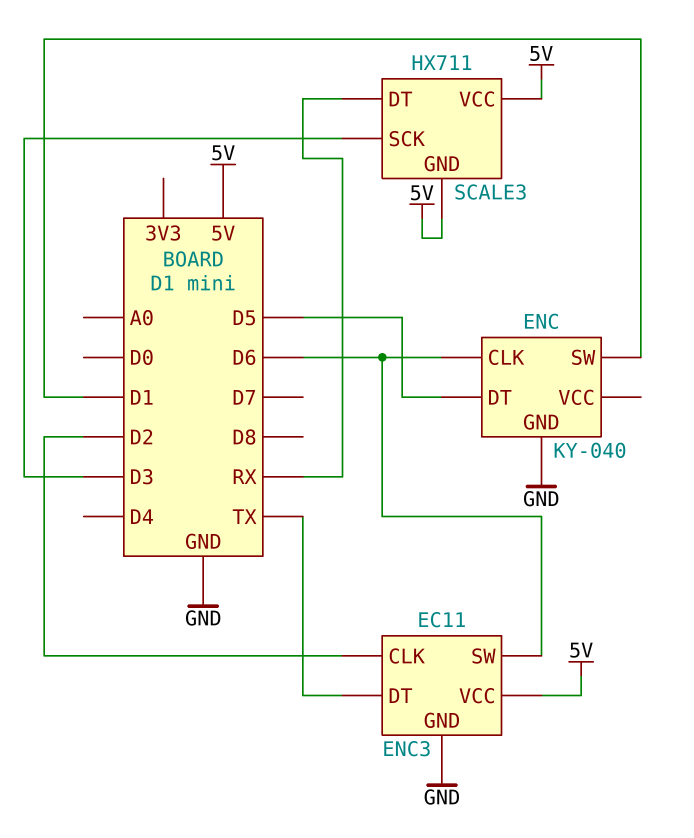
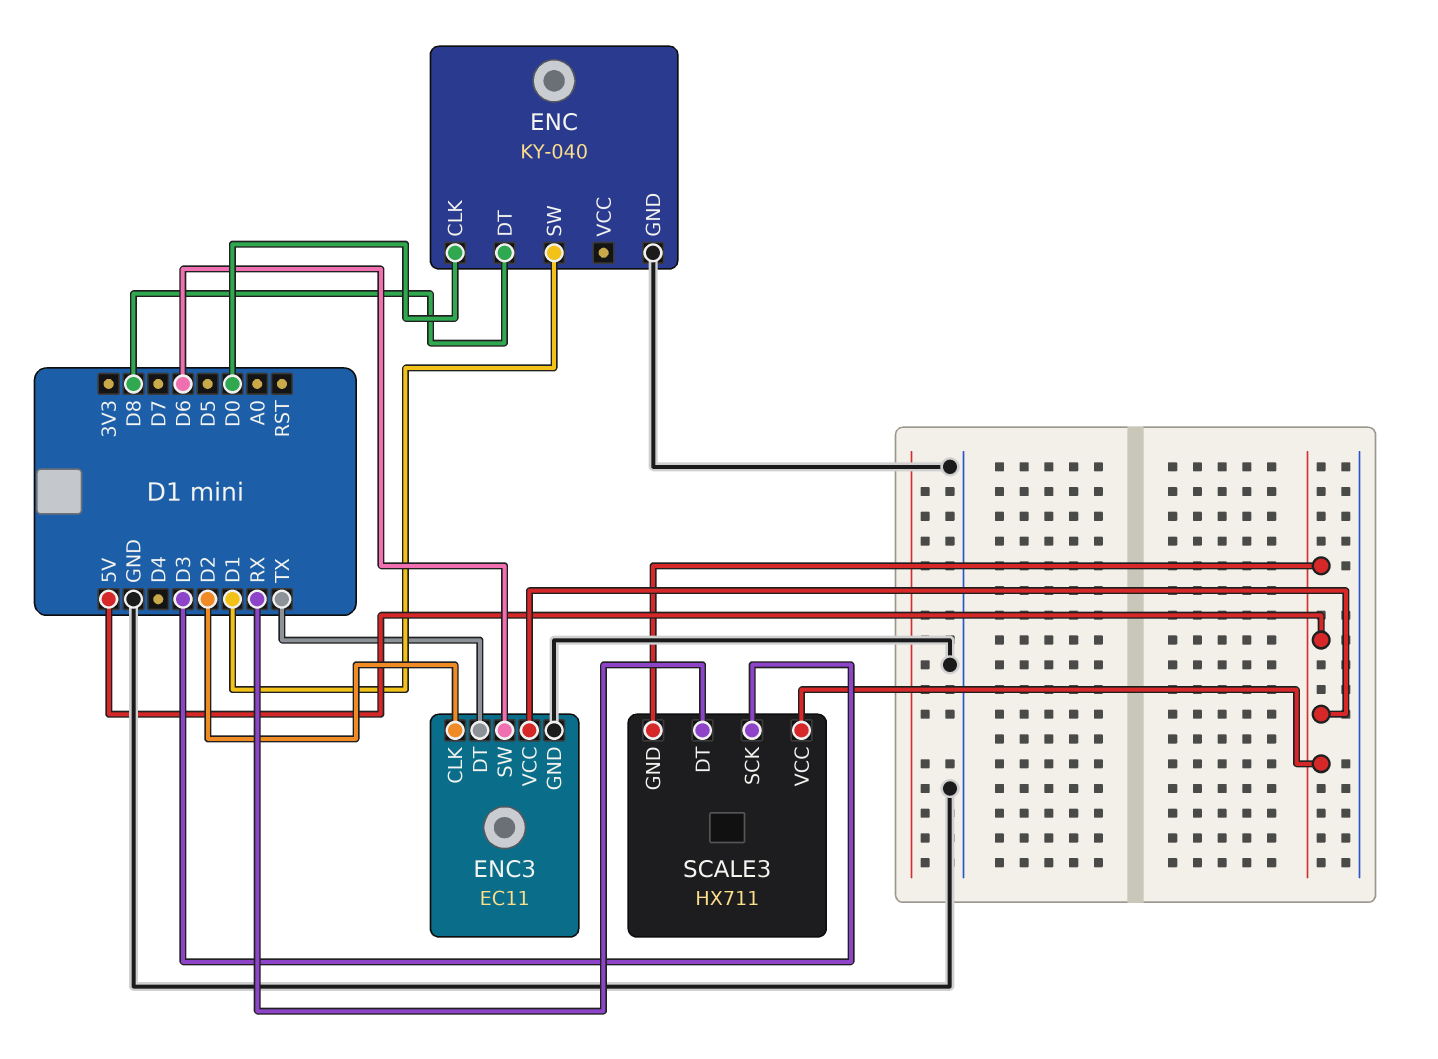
ENC pin CLK: D6 -> D0
ENC pin DT: D5 -> D8

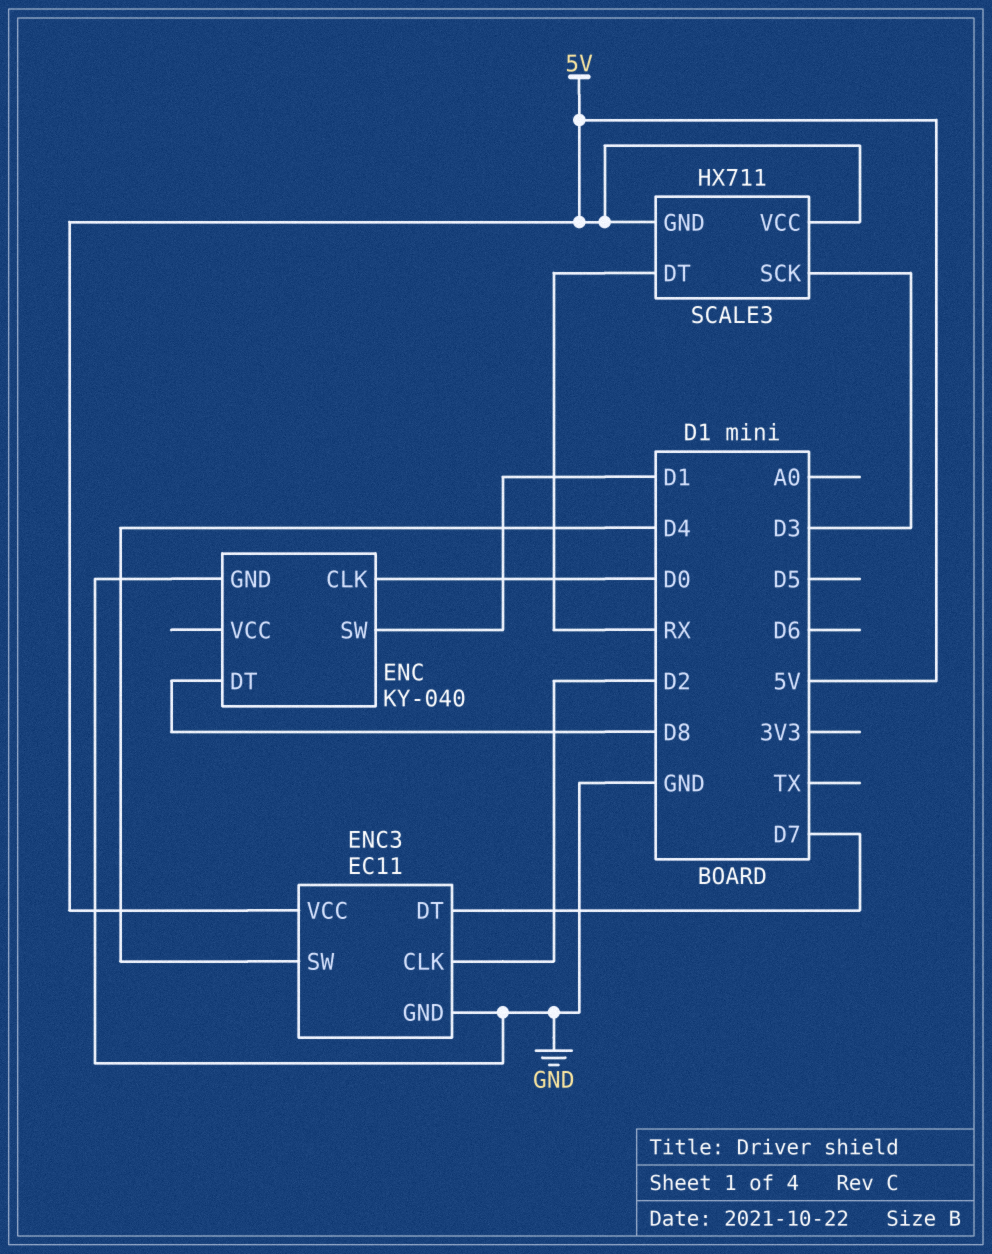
ENC3 pin DT: TX -> D7
ENC3 pin SW: D6 -> D4

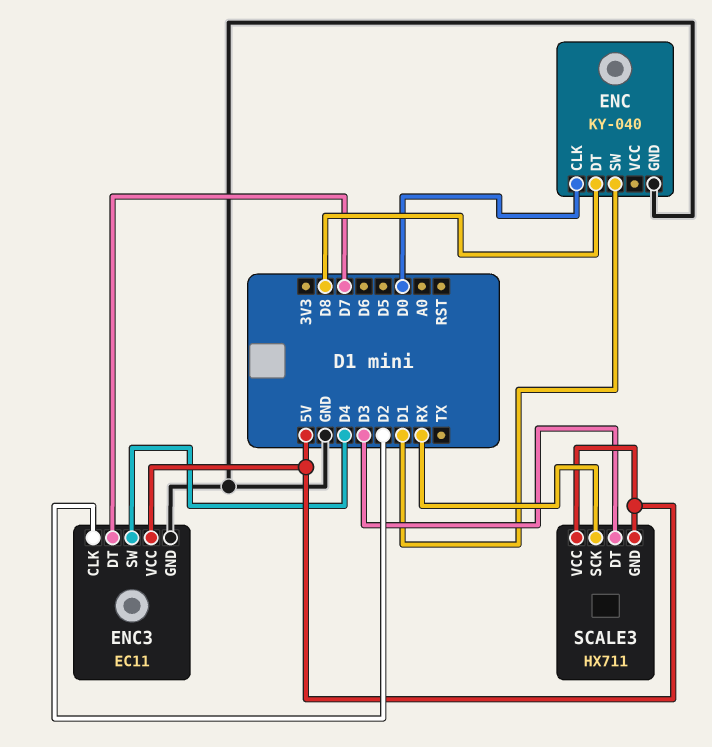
SCALE3 pin DT: RX -> D3
SCALE3 pin SCK: D3 -> RX

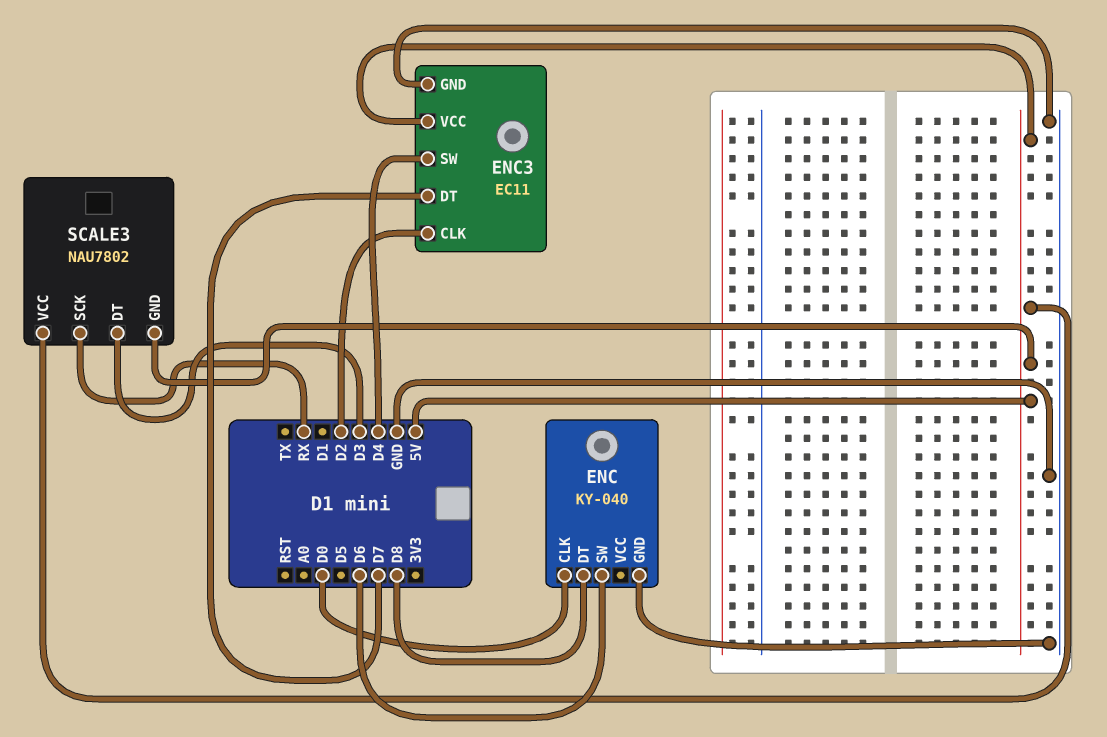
ENC pin SW: D1 -> D6
SCALE3: HX711 -> NAU7802

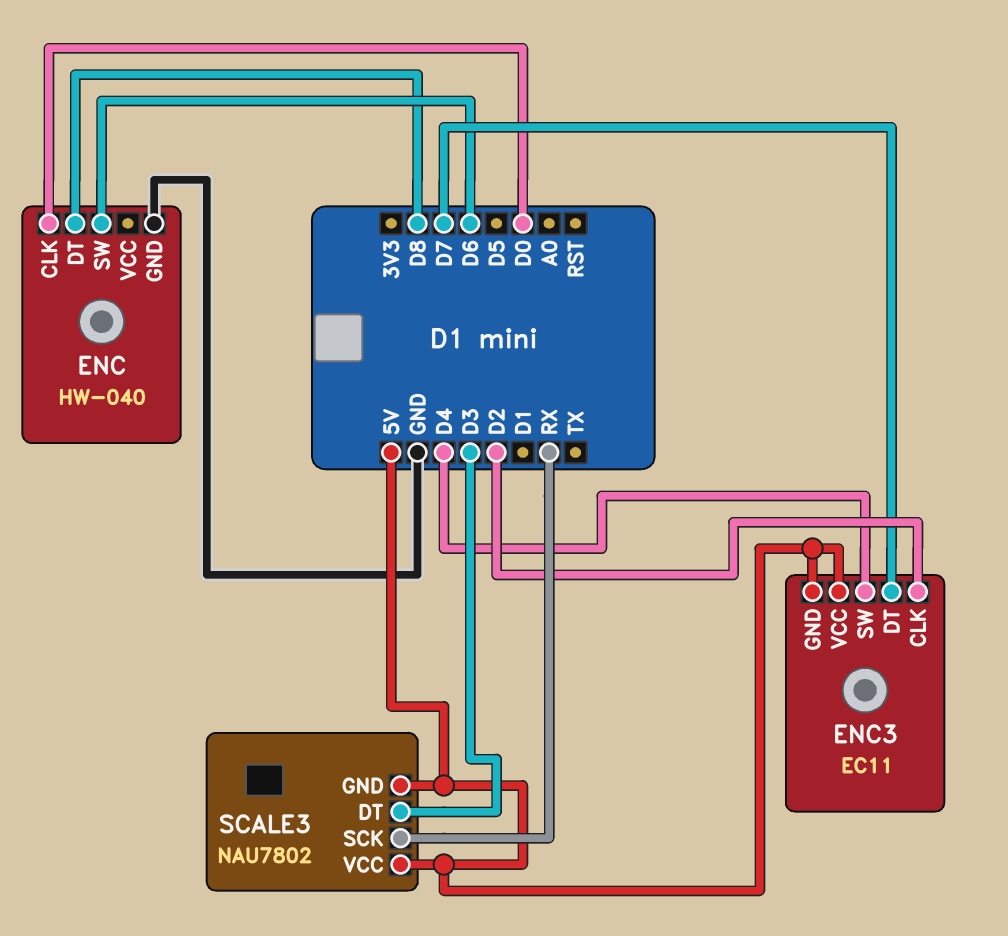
ENC: KY-040 -> HW-040
ENC3 pin GND: GND -> 5V

